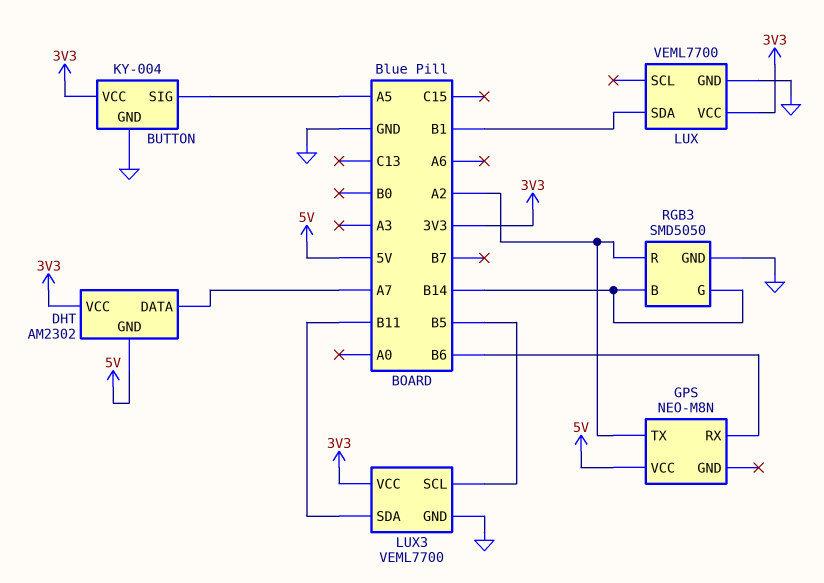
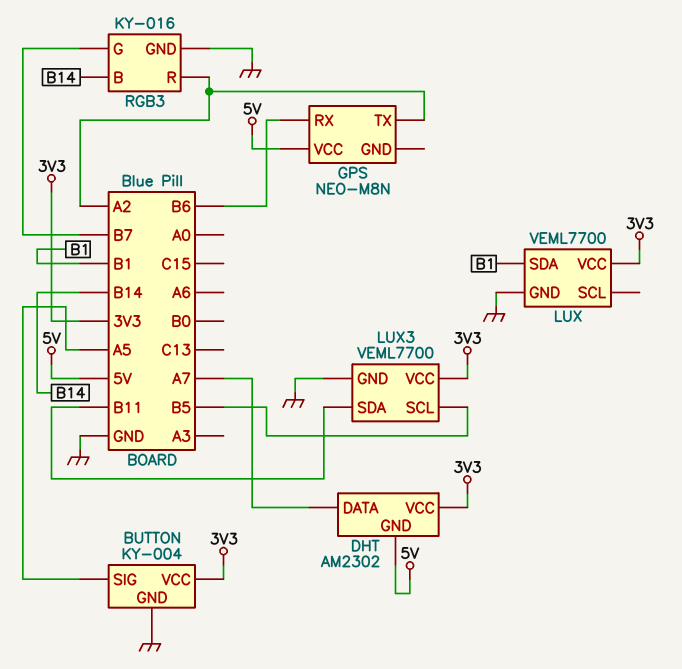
RGB3: SMD5050 -> KY-016
RGB3 pin G: B14 -> B7

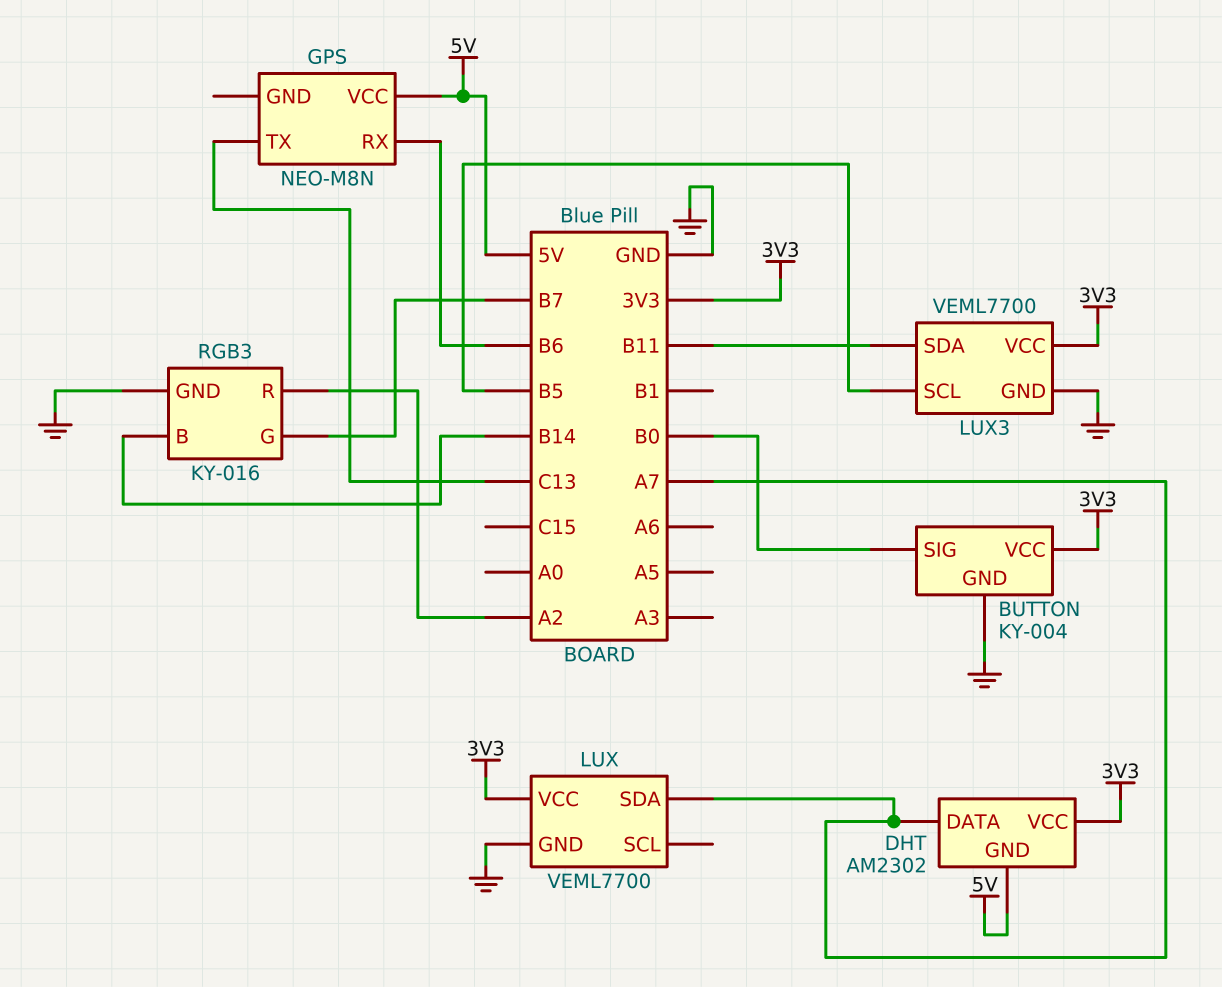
BUTTON pin SIG: A5 -> B0
GPS pin TX: A2 -> C13
LUX pin SDA: B1 -> A7

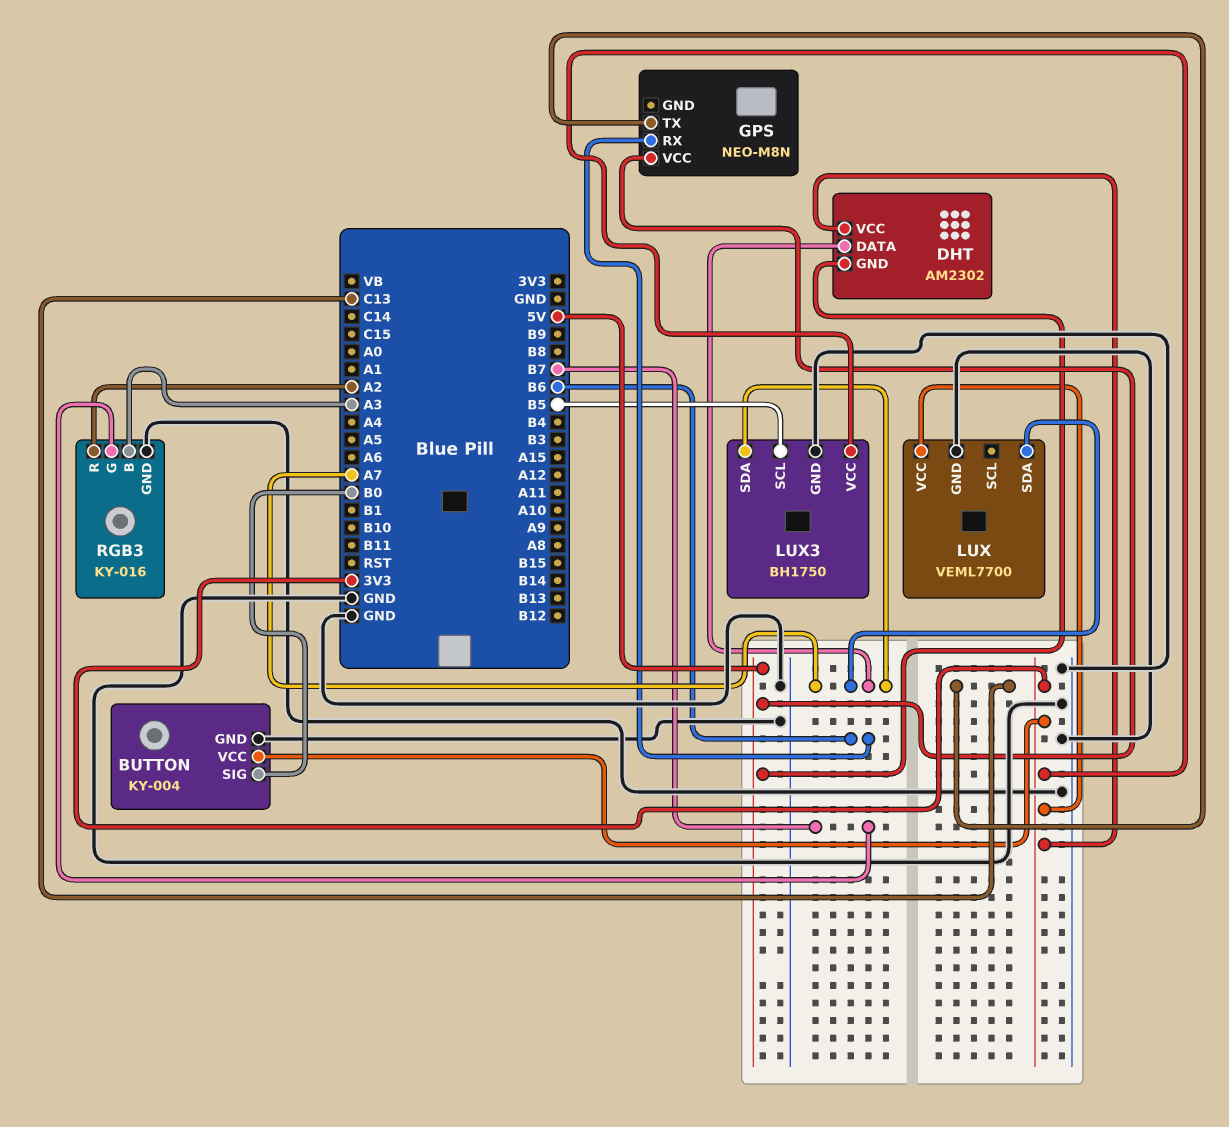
LUX3: VEML7700 -> BH1750
LUX3 pin SDA: B11 -> A7
RGB3 pin B: B14 -> A3

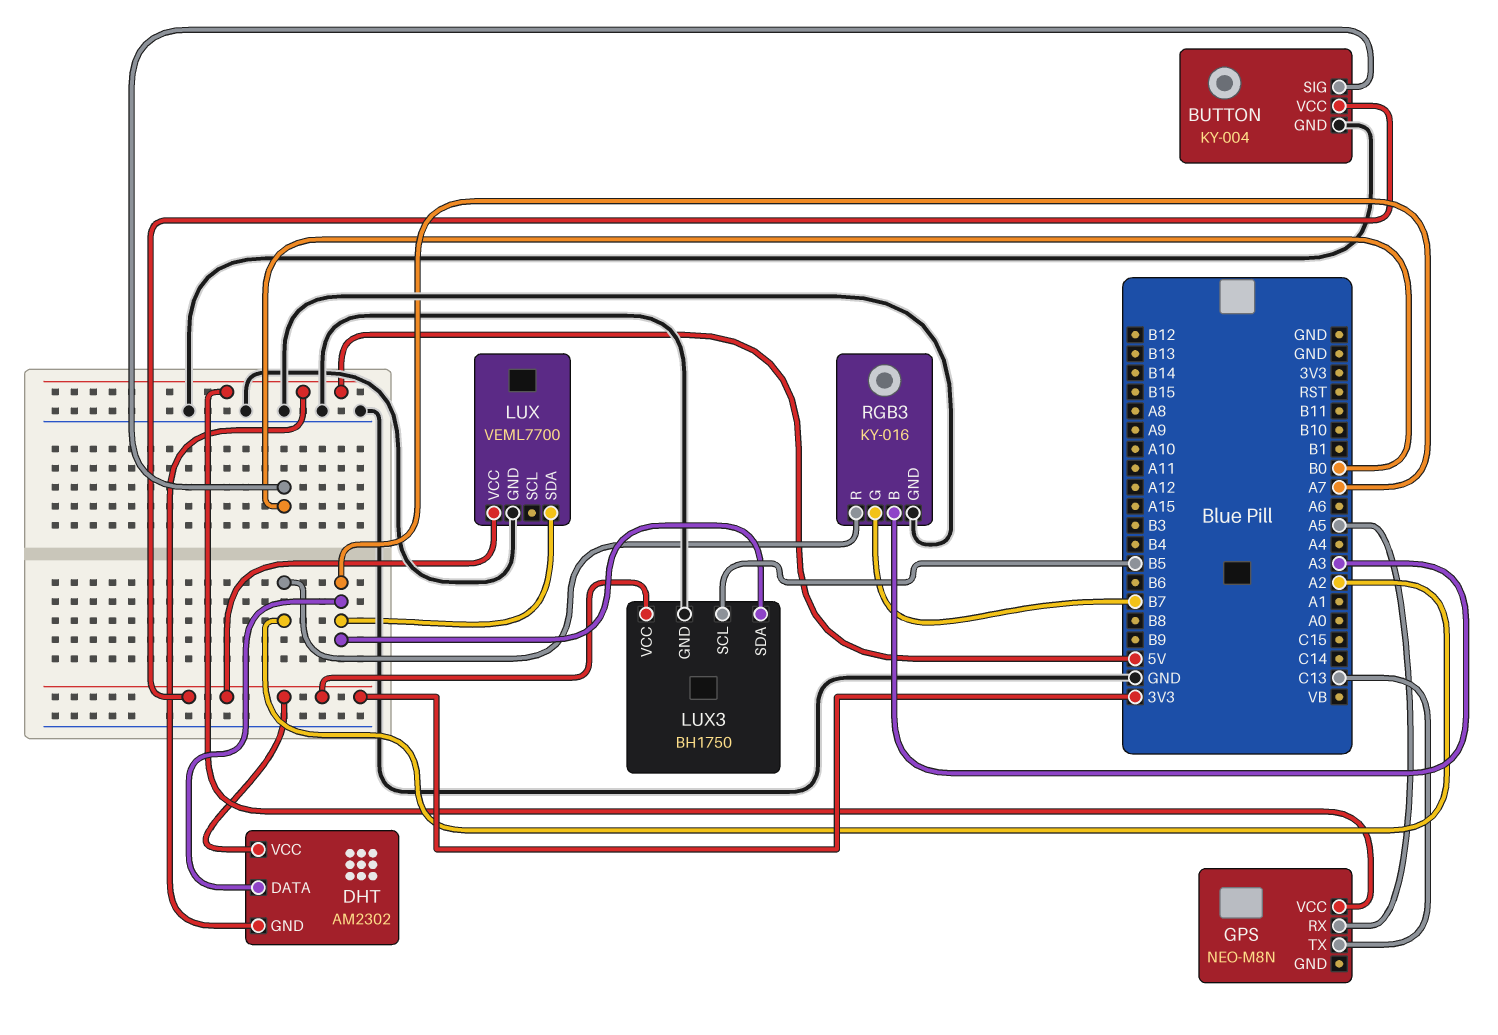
GPS pin RX: B6 -> A5

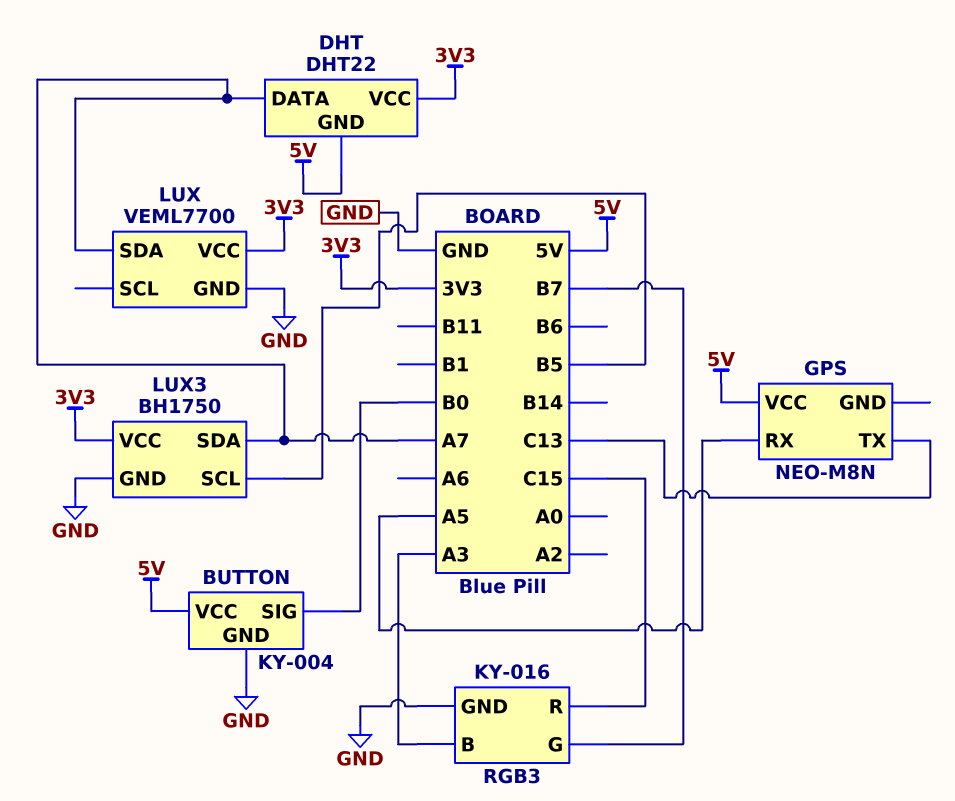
BUTTON pin VCC: 3V3 -> 5V
DHT: AM2302 -> DHT22
RGB3 pin R: A2 -> C15

